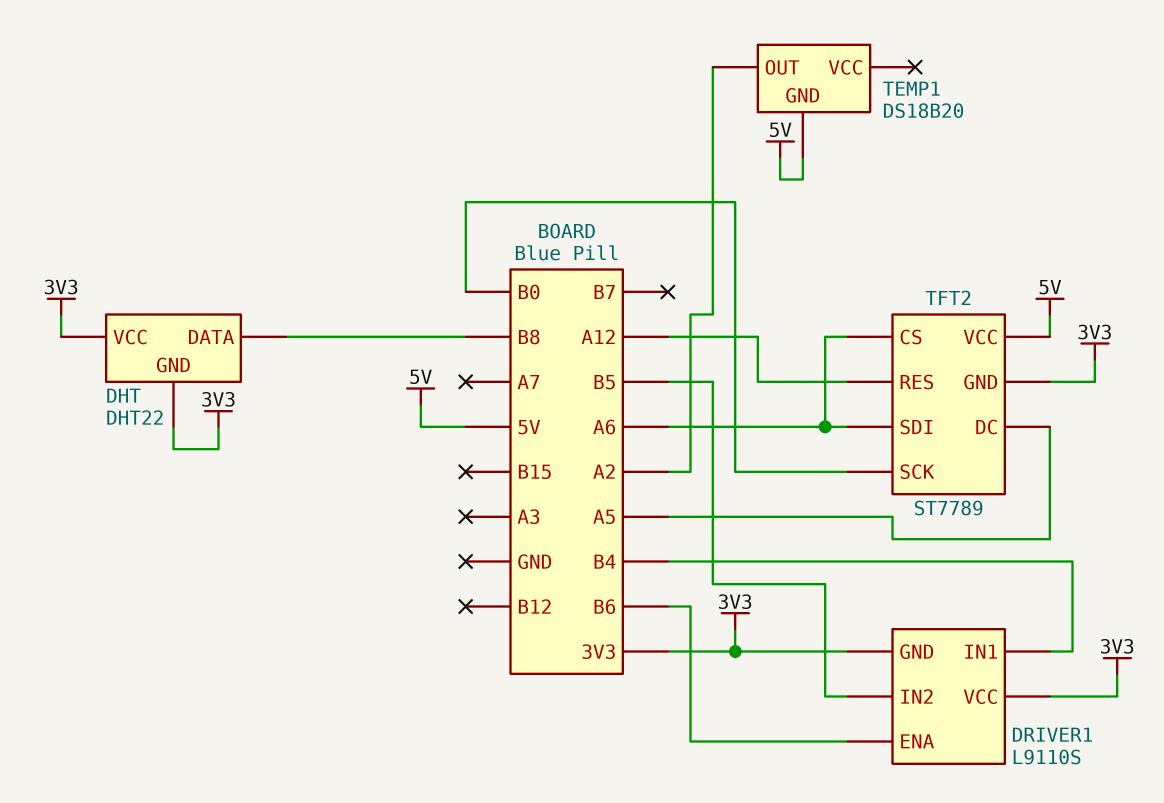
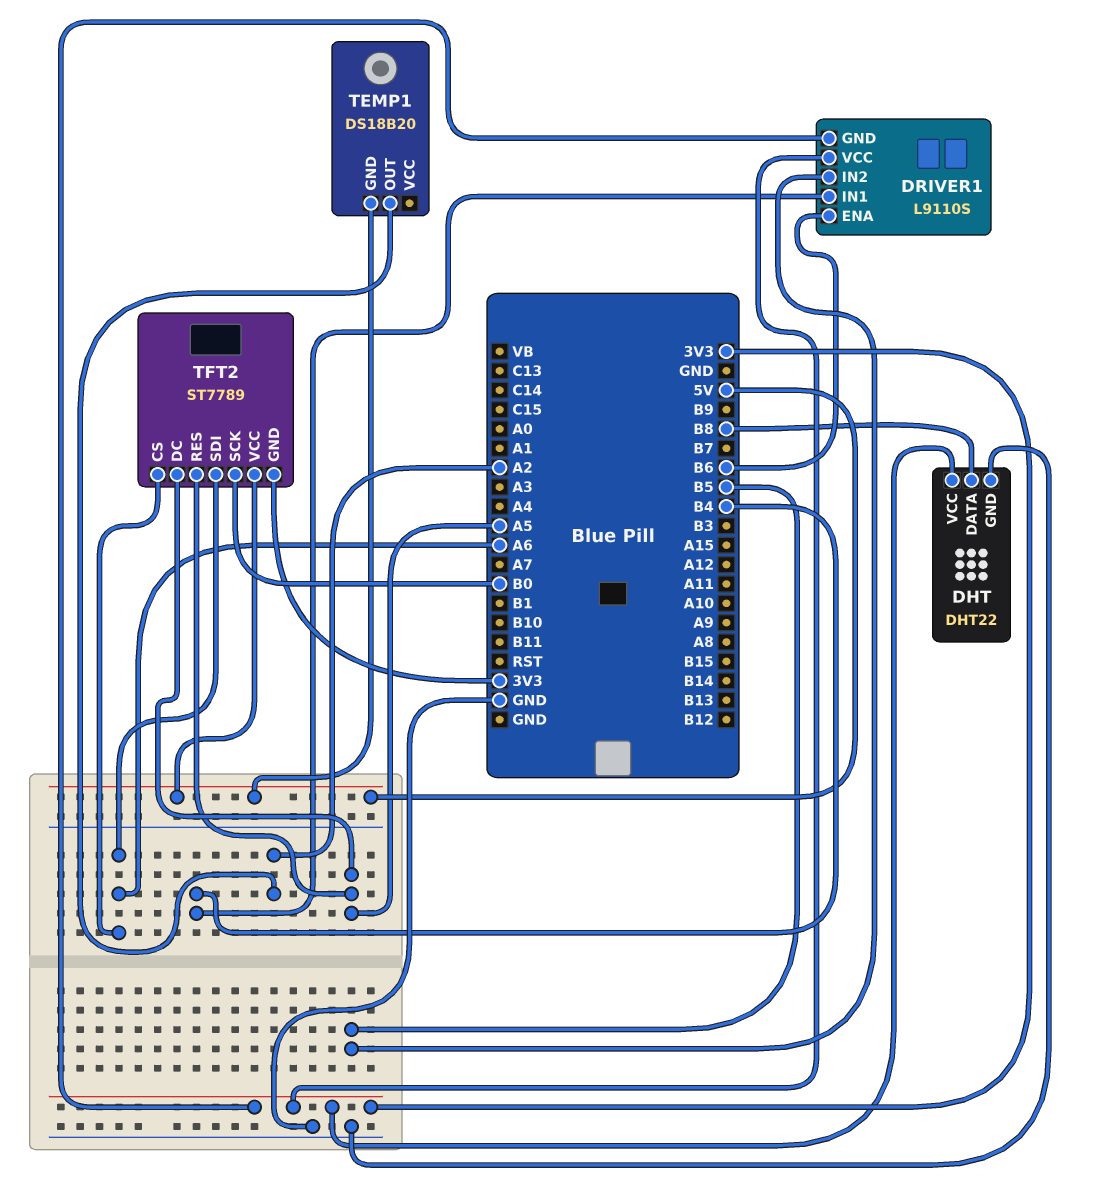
DHT pin GND: 3V3 -> GND
TFT2 pin RES: A12 -> A5

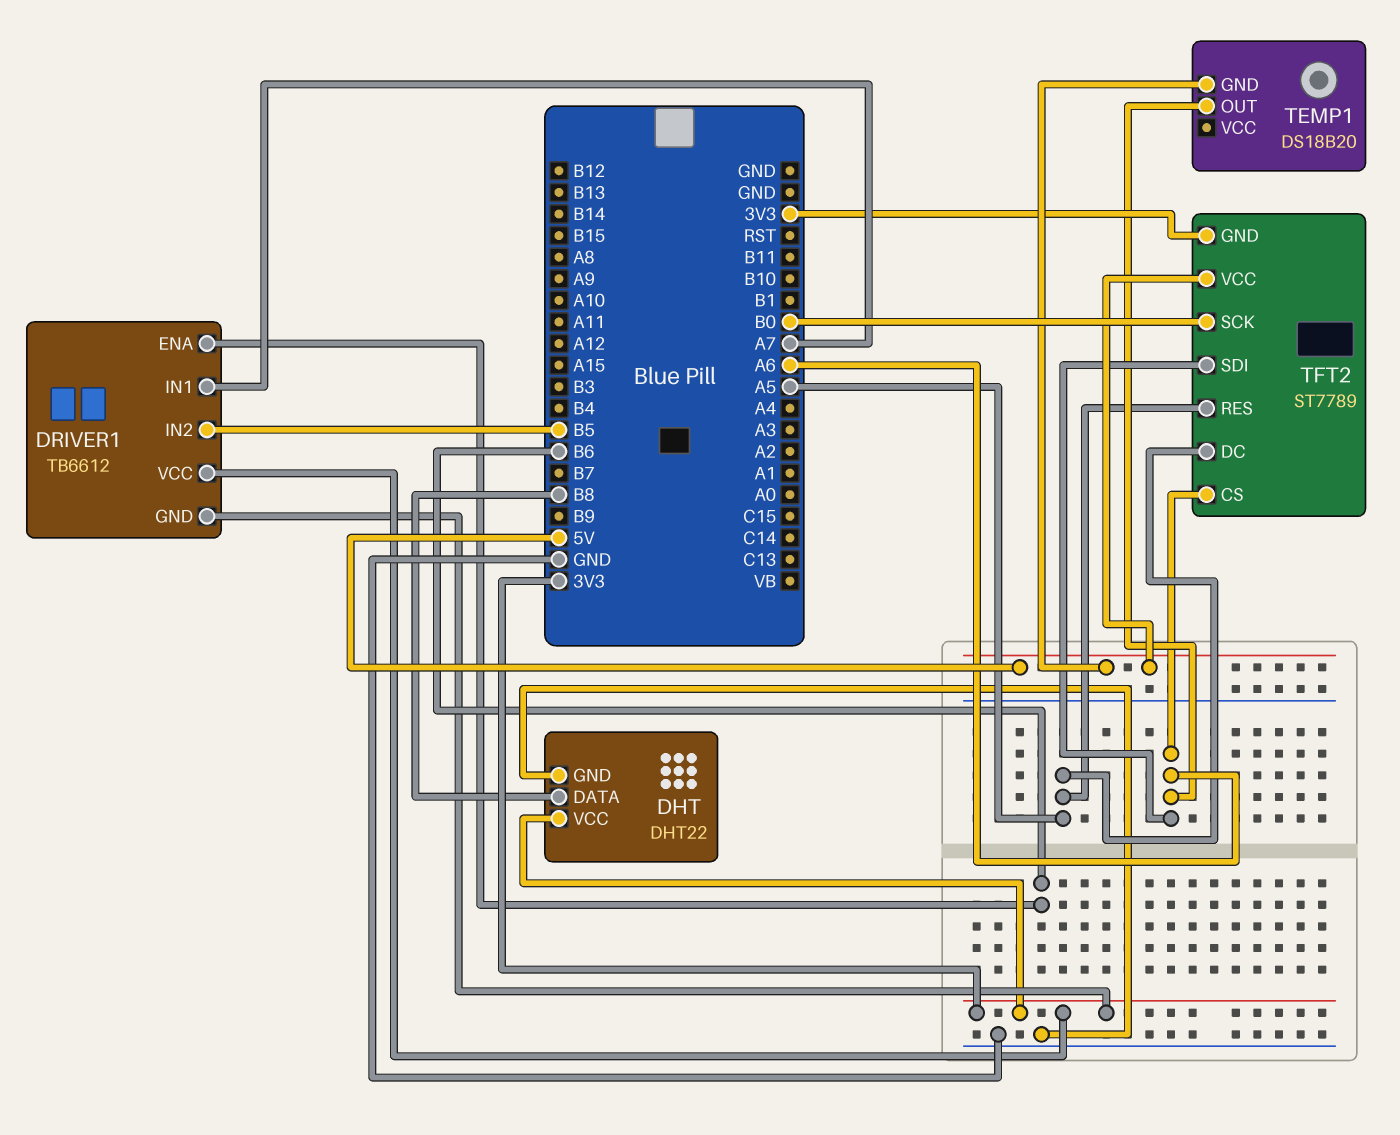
DRIVER1: L9110S -> TB6612
DRIVER1 pin IN1: B4 -> A7
TEMP1 pin OUT: A2 -> A6

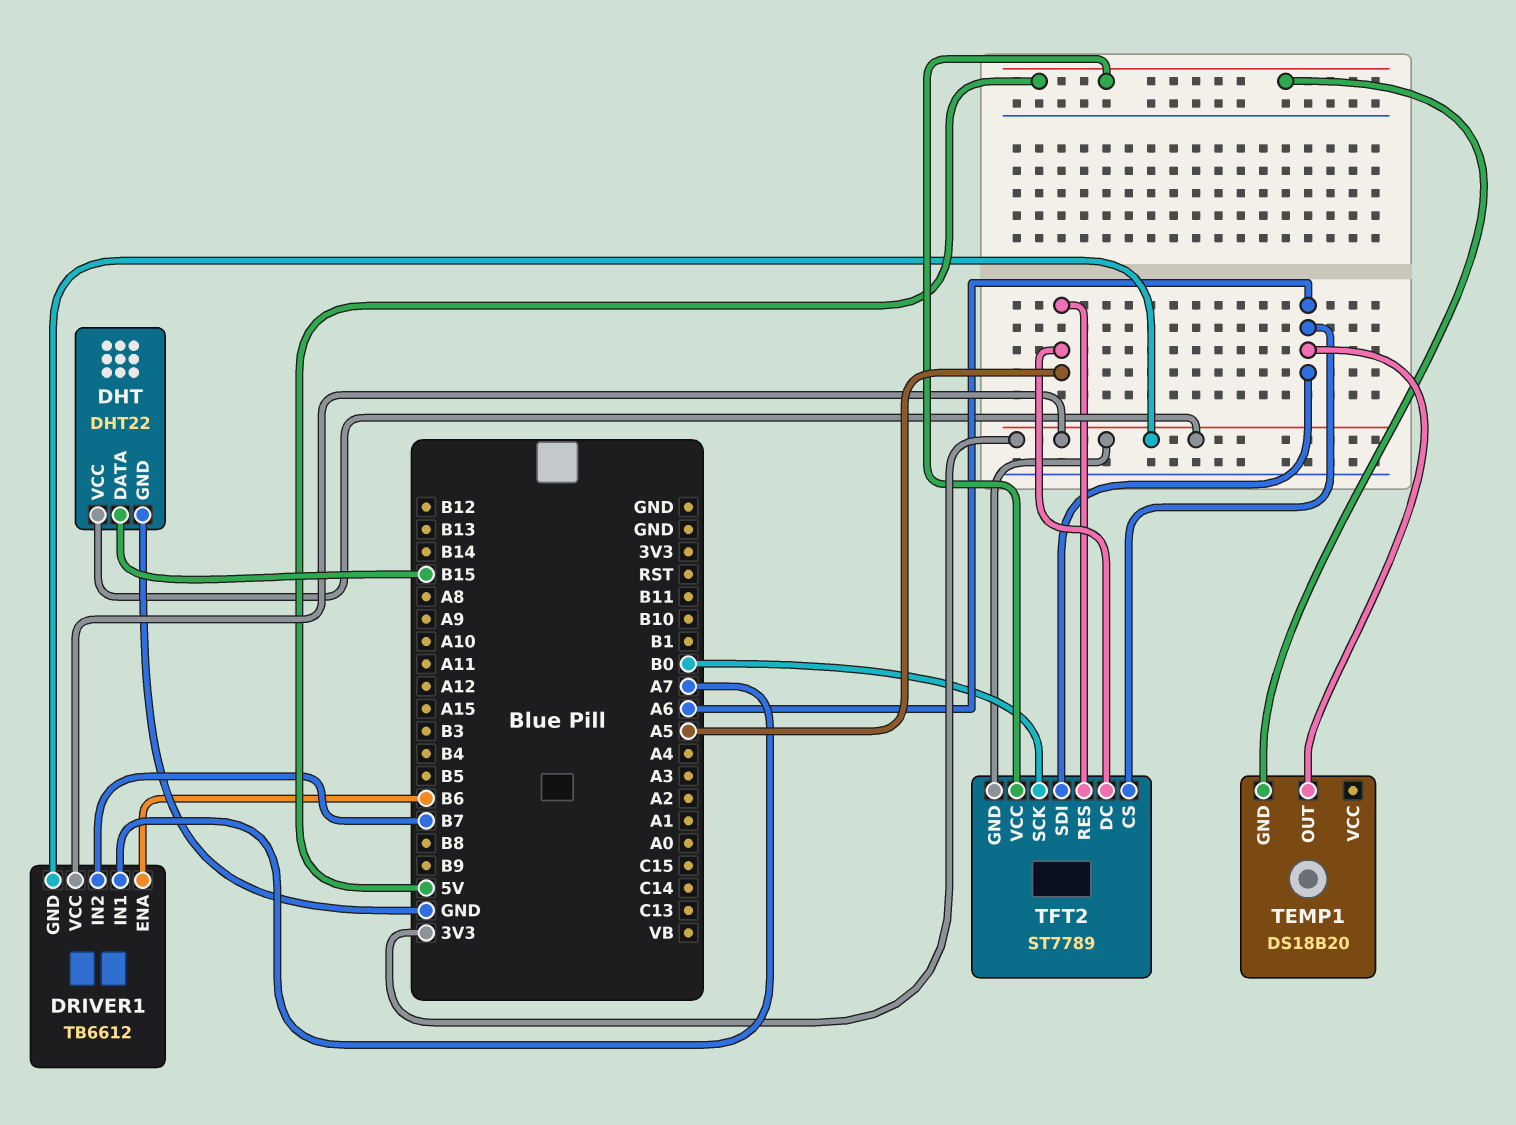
DHT pin DATA: B8 -> B15
DRIVER1 pin IN2: B5 -> B7

